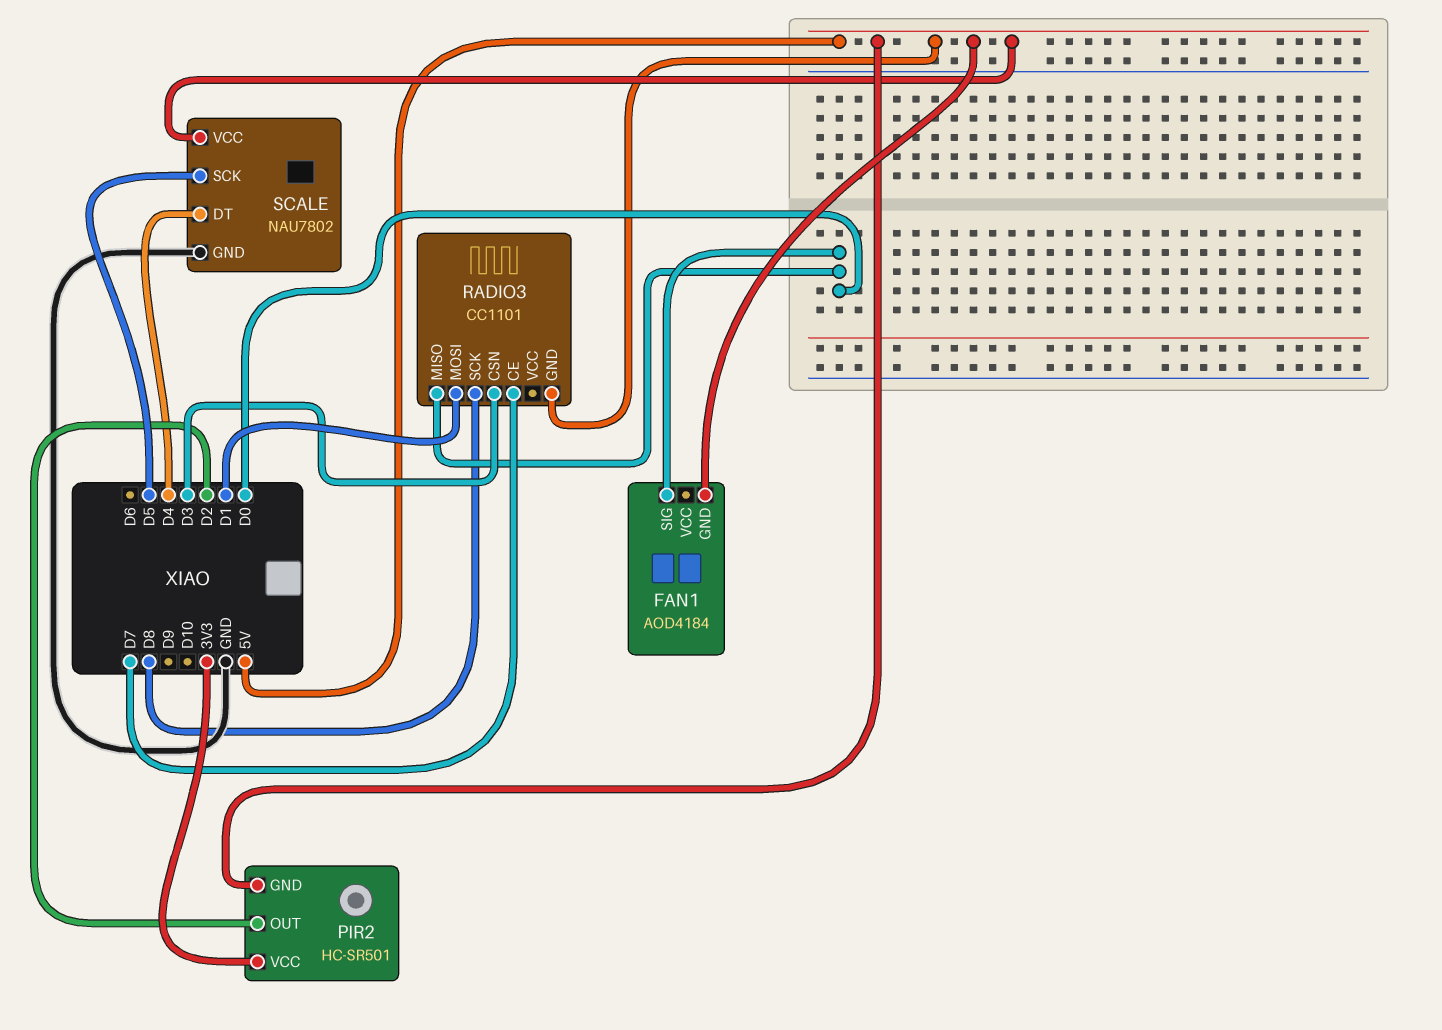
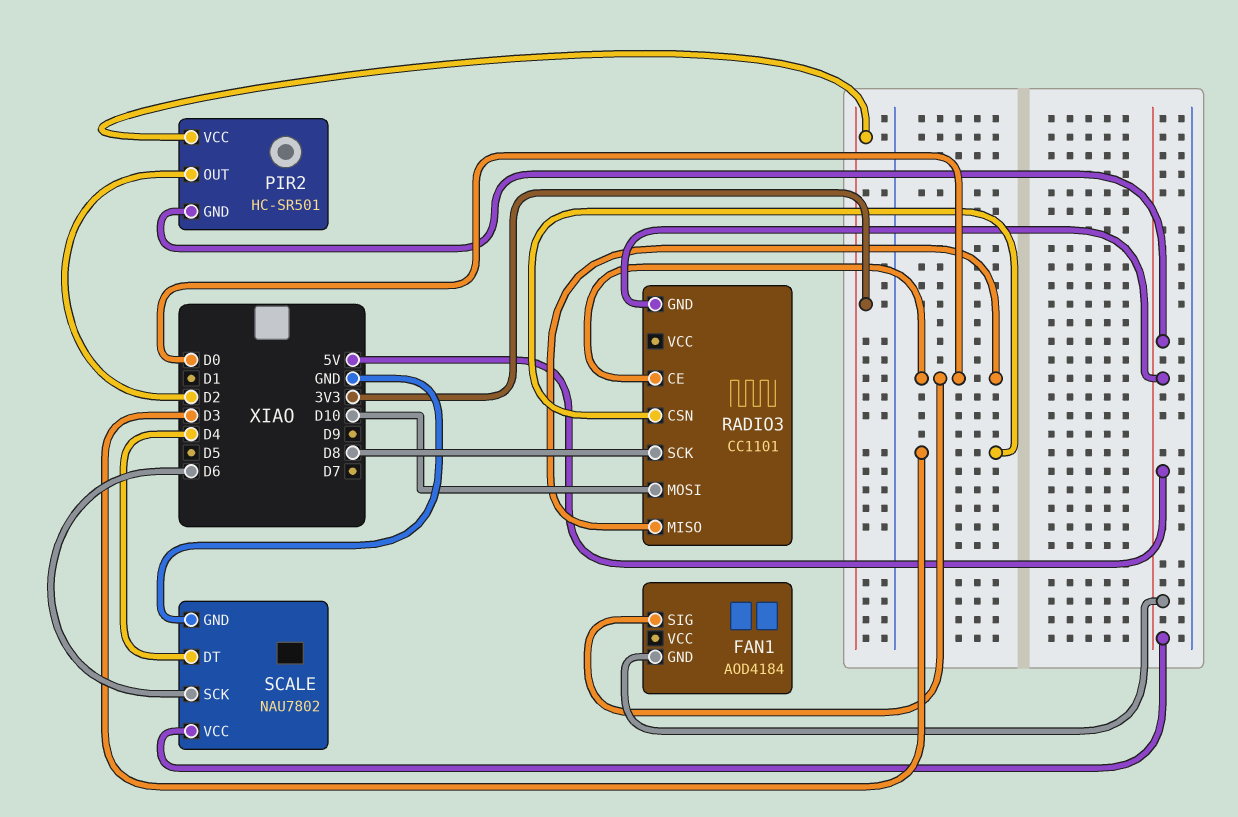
RADIO3 pin CE: D7 -> D0
RADIO3 pin MOSI: D1 -> D10
SCALE pin SCK: D5 -> D6

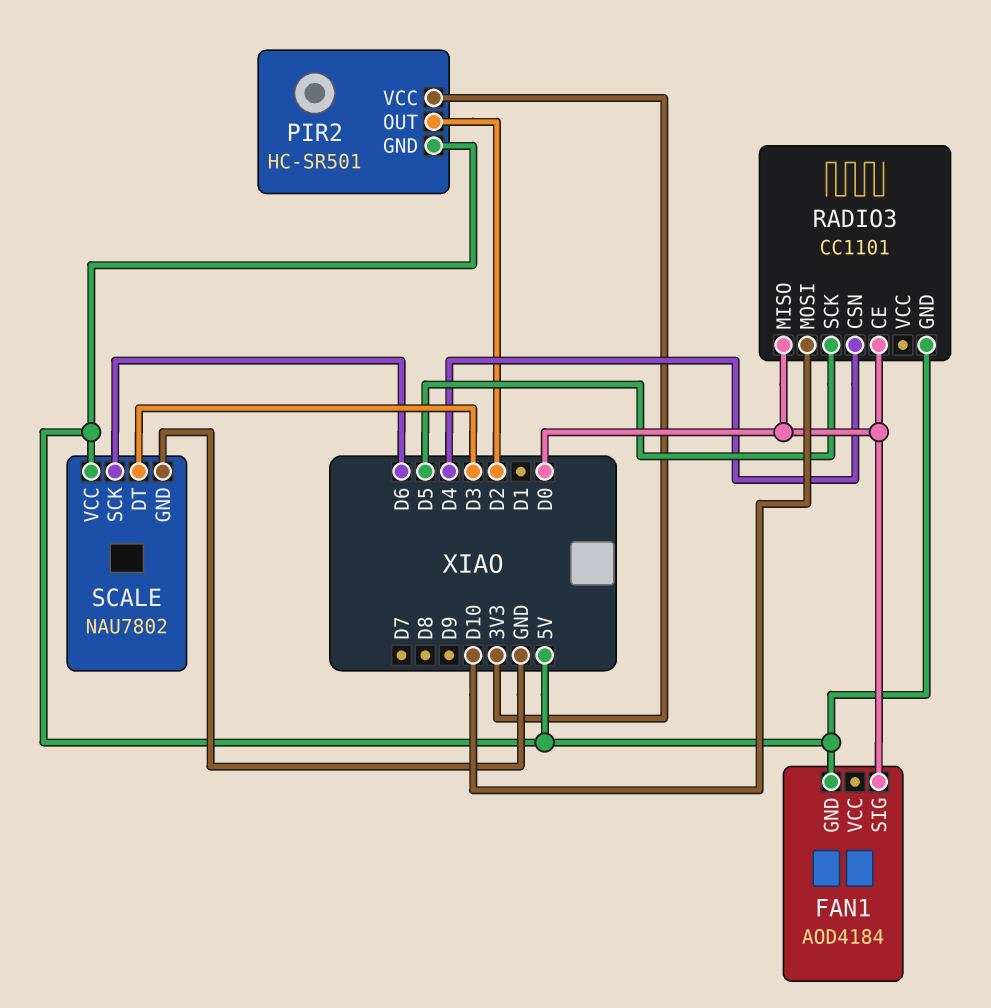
RADIO3 pin CSN: D3 -> D4
RADIO3 pin SCK: D8 -> D5
SCALE pin DT: D4 -> D3

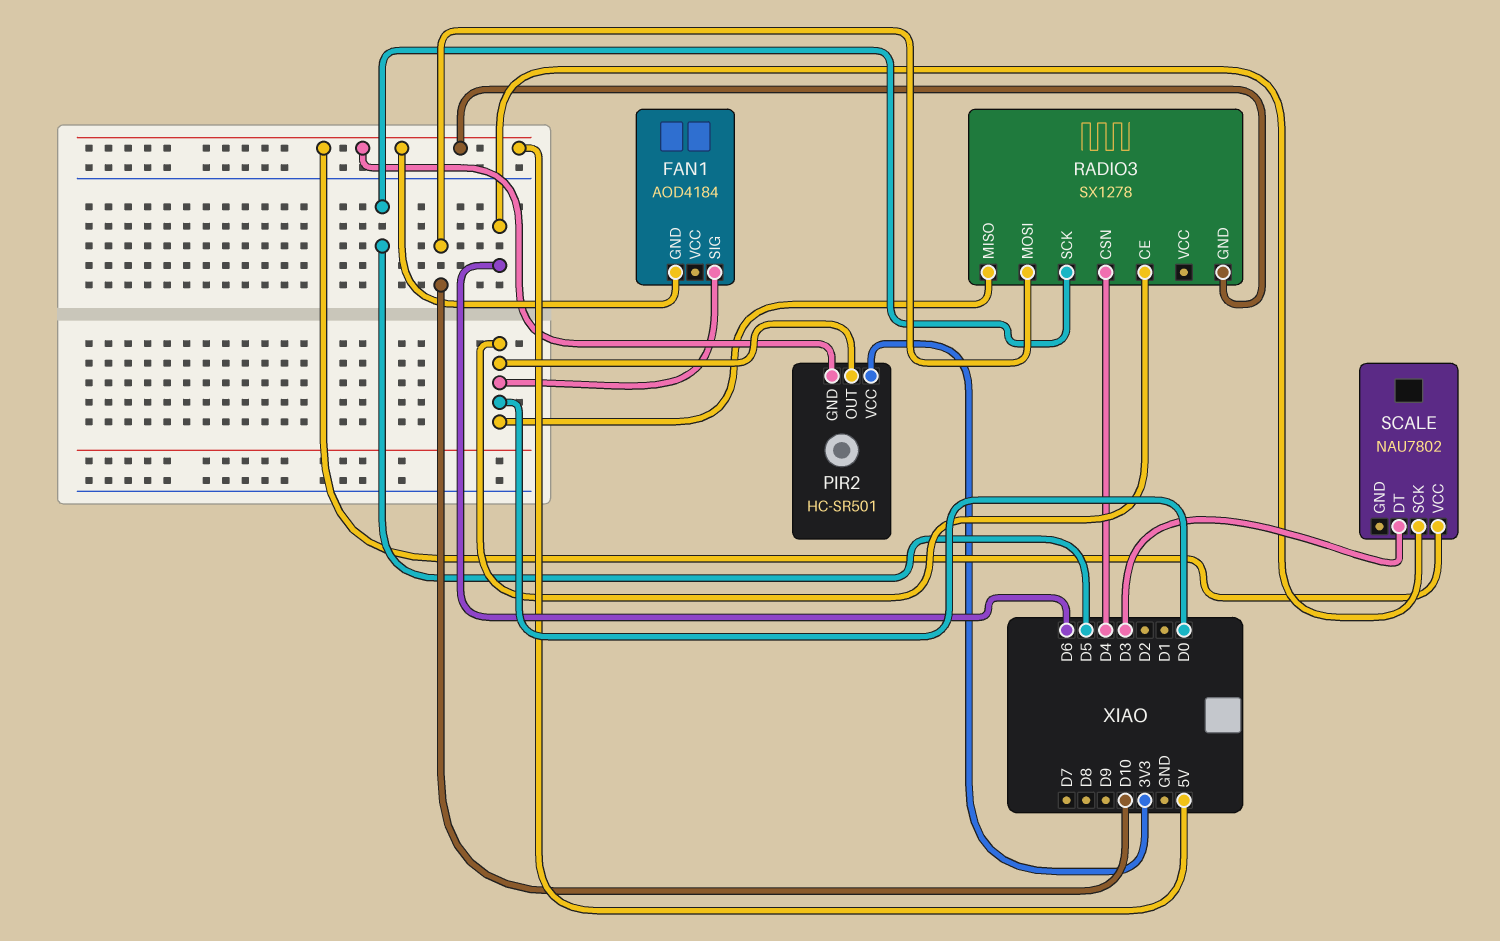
PIR2 pin OUT: D2 -> D0
RADIO3: CC1101 -> SX1278
SCALE pin GND: GND -> none

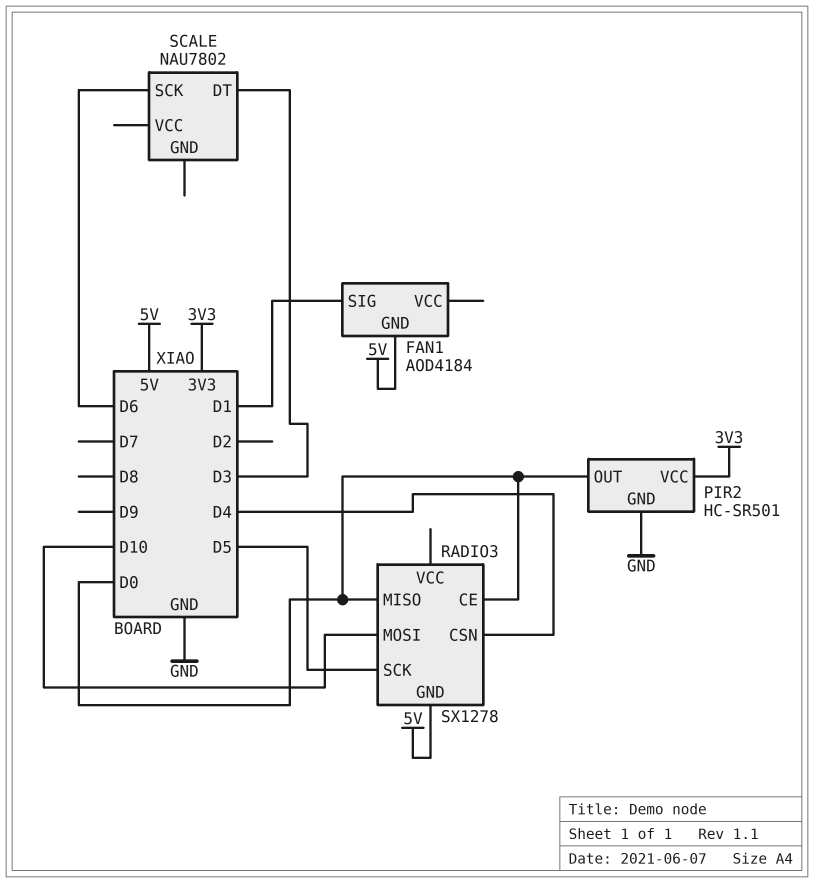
FAN1 pin SIG: D0 -> D1
PIR2 pin GND: 5V -> GND
SCALE pin VCC: 5V -> none

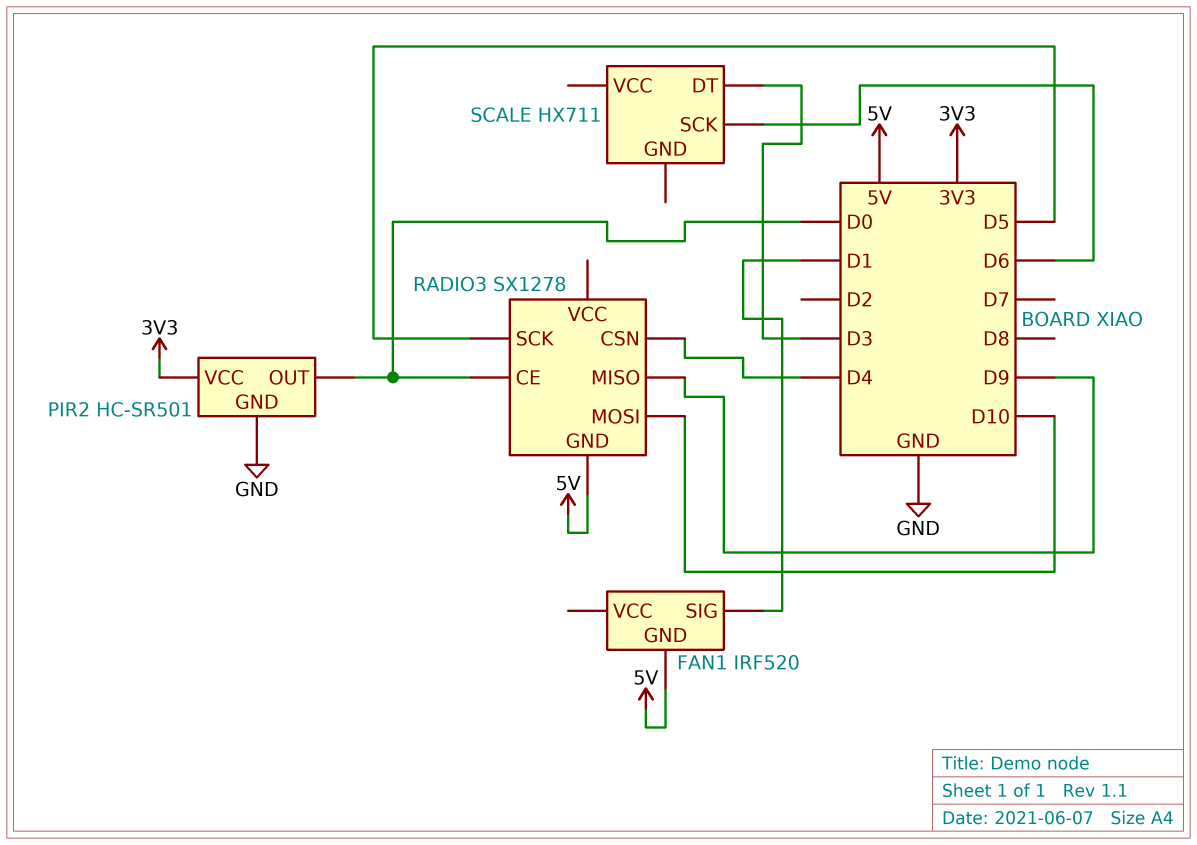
FAN1: AOD4184 -> IRF520
RADIO3 pin MISO: D0 -> D9
SCALE: NAU7802 -> HX711

